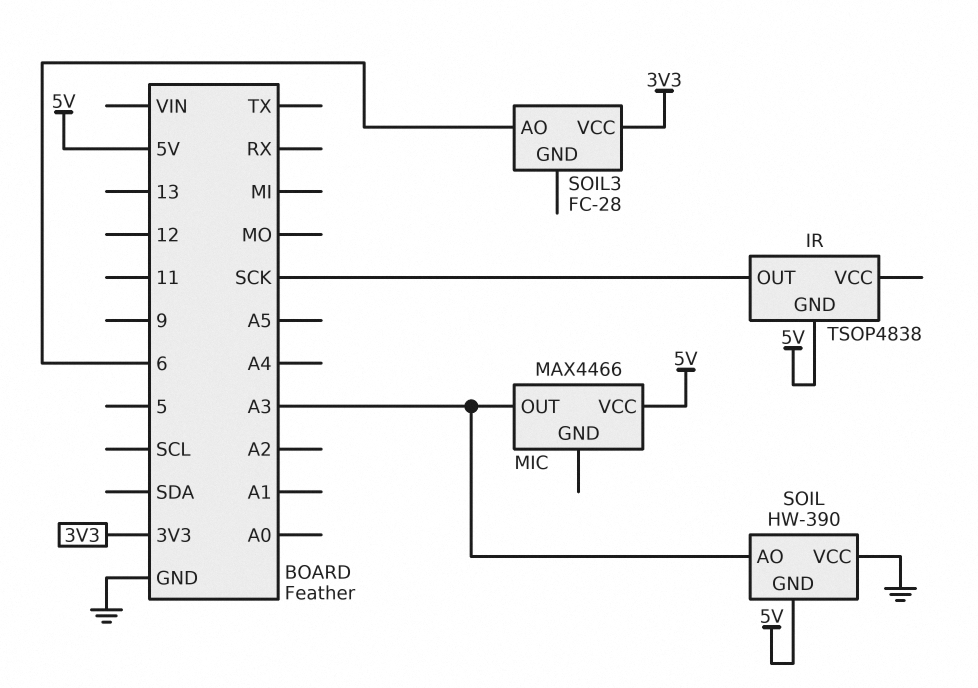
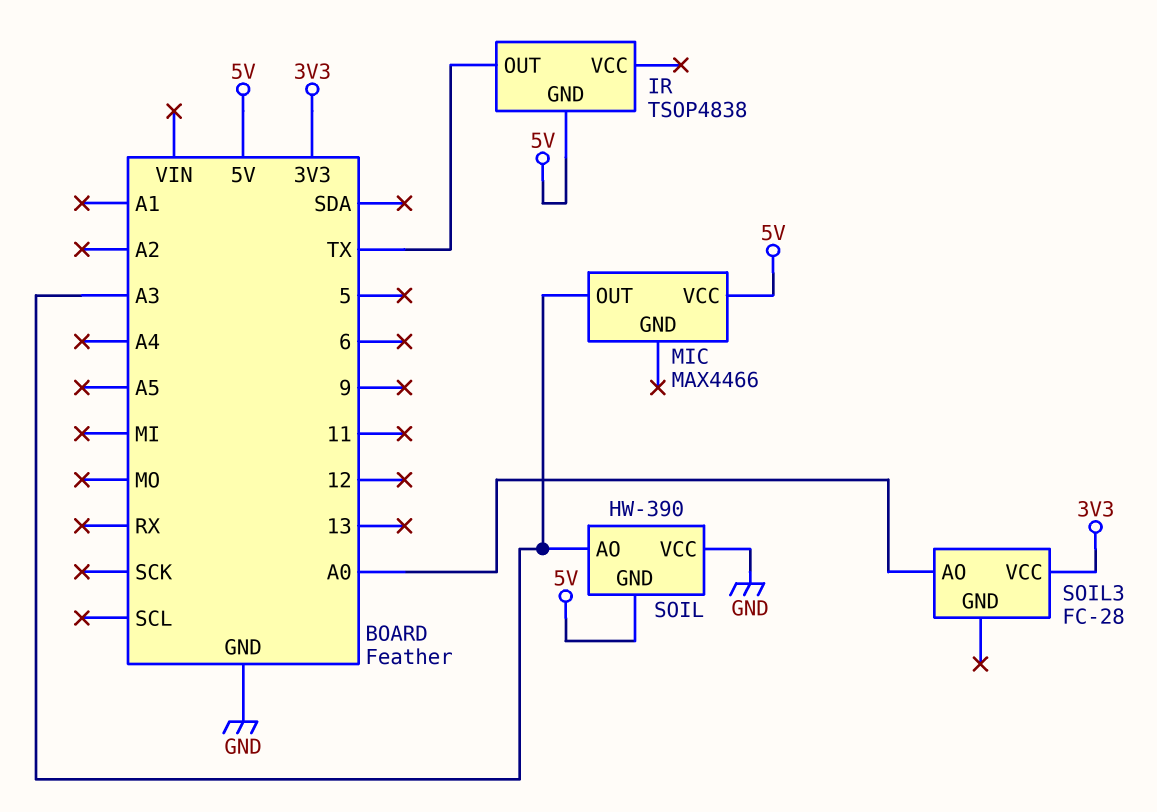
IR pin OUT: SCK -> TX
SOIL3 pin AO: 6 -> A0

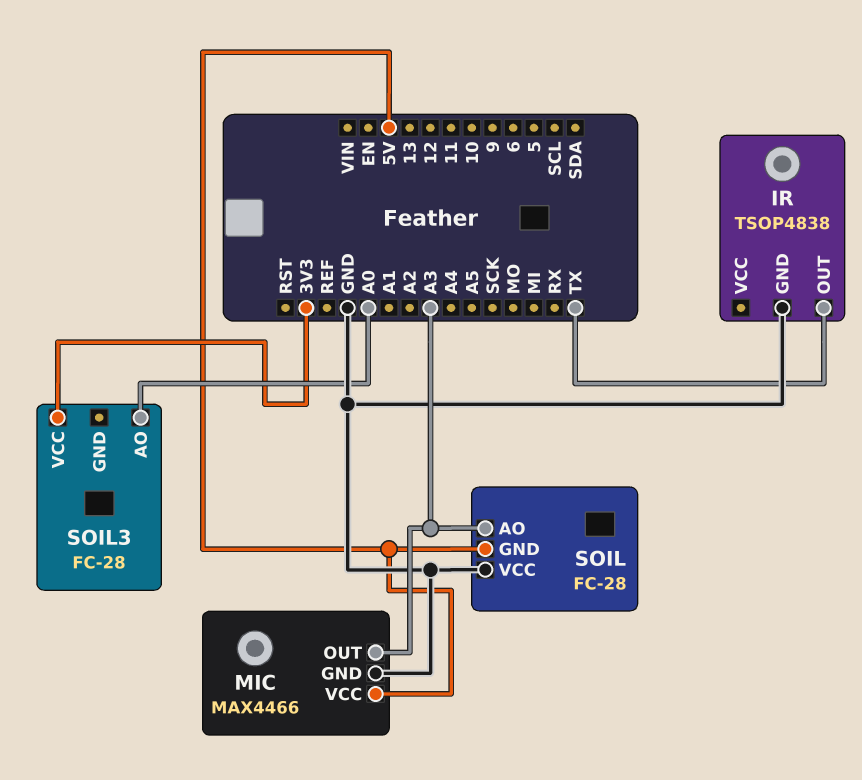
IR pin GND: 5V -> GND
MIC pin GND: none -> GND
SOIL: HW-390 -> FC-28

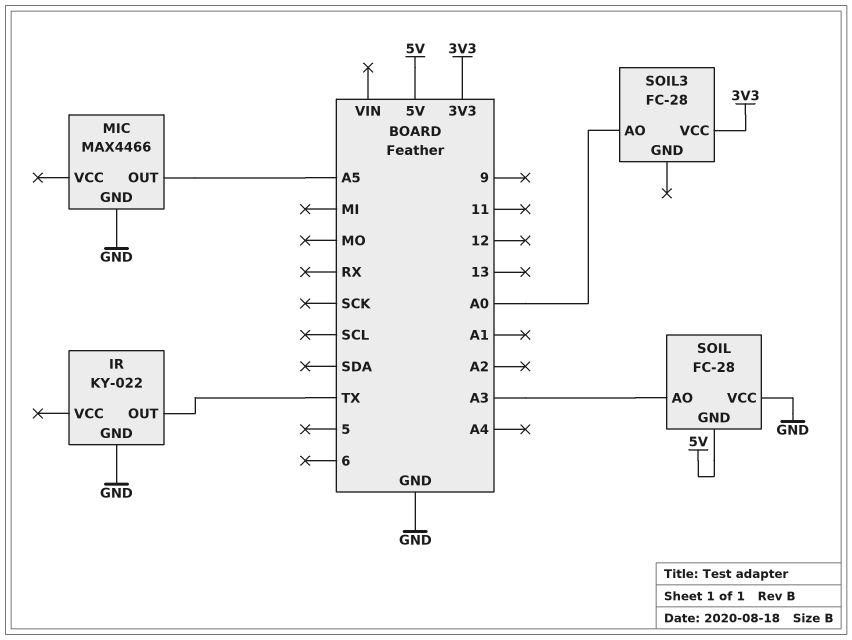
IR: TSOP4838 -> KY-022
MIC pin OUT: A3 -> A5
MIC pin VCC: 5V -> none

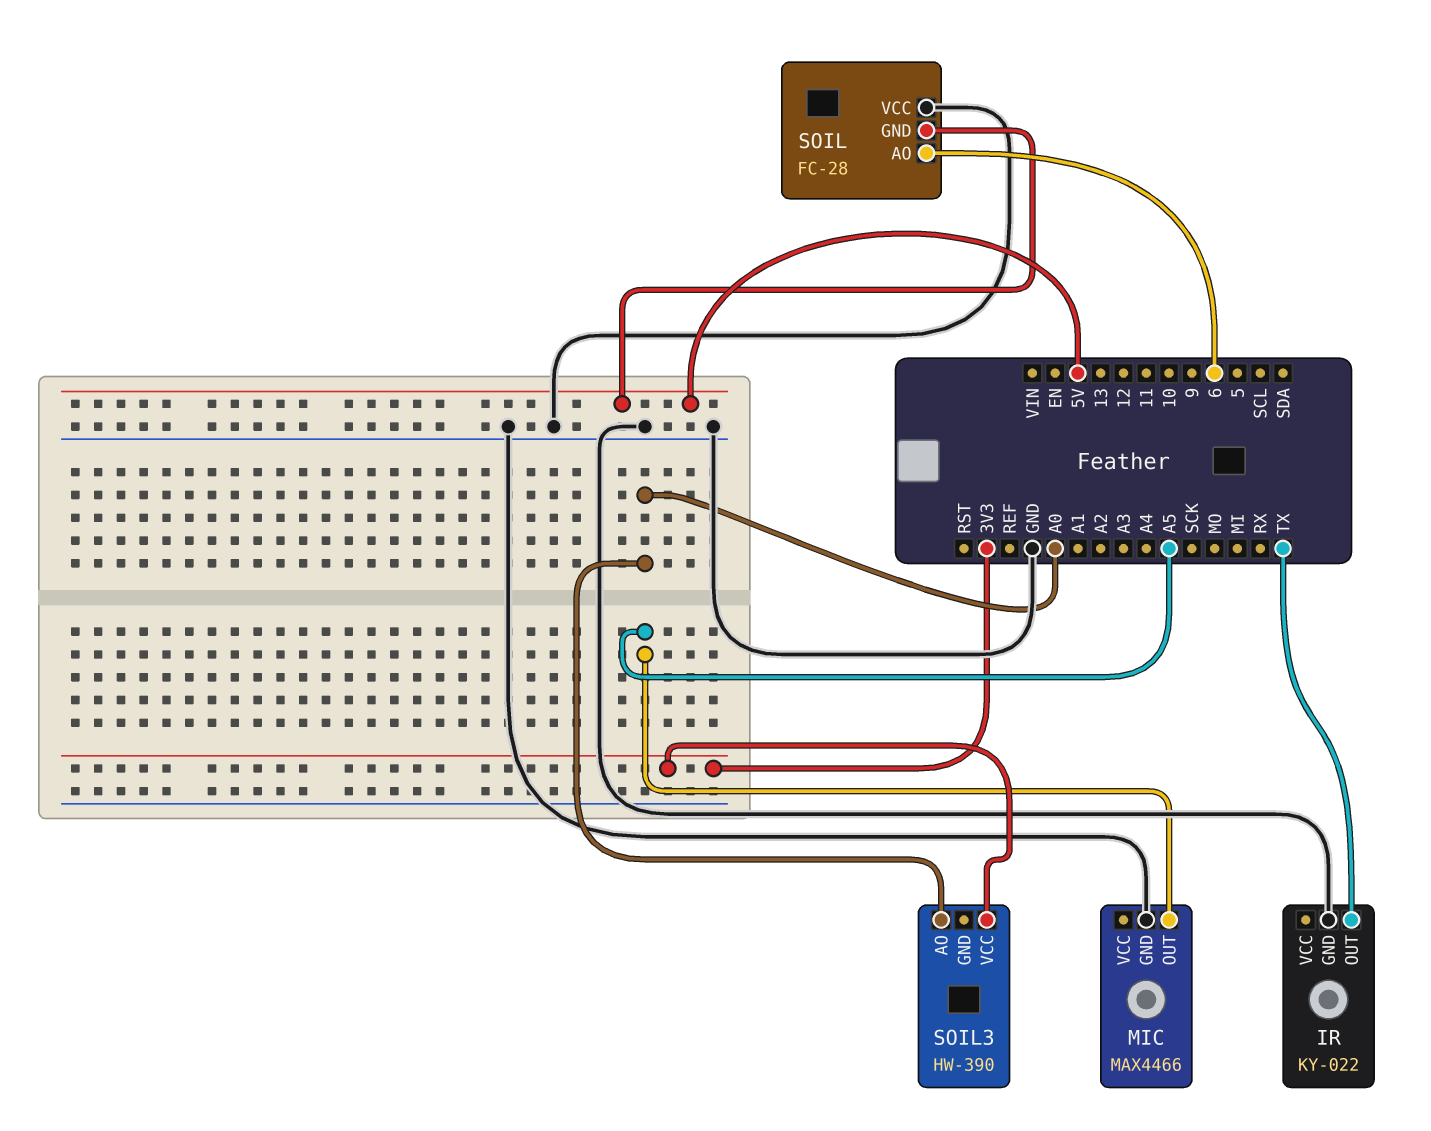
SOIL pin AO: A3 -> 6
SOIL3: FC-28 -> HW-390

